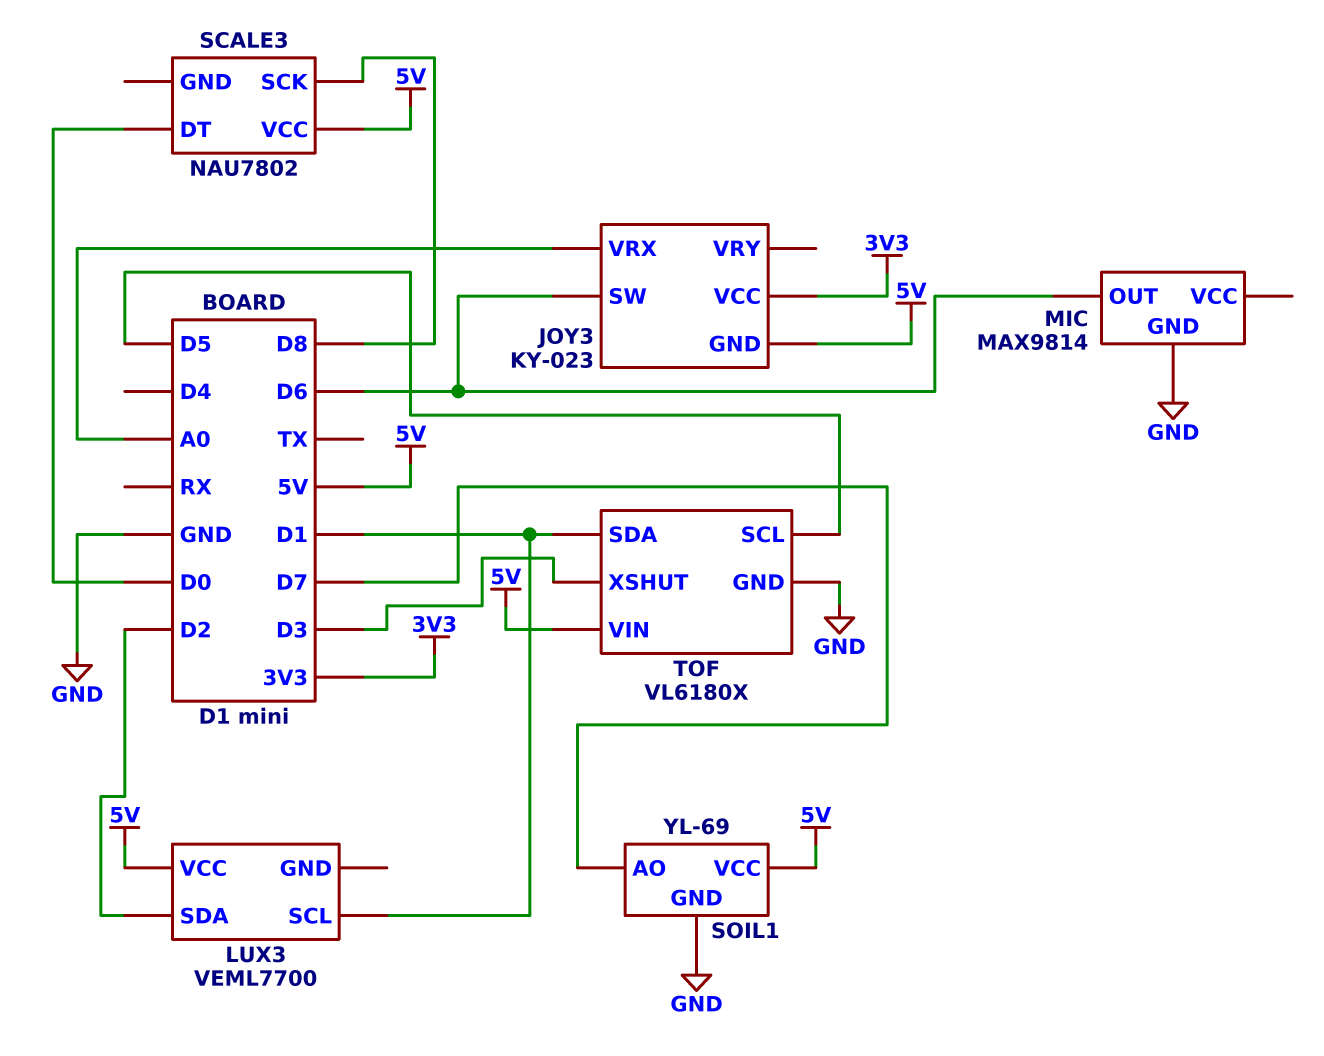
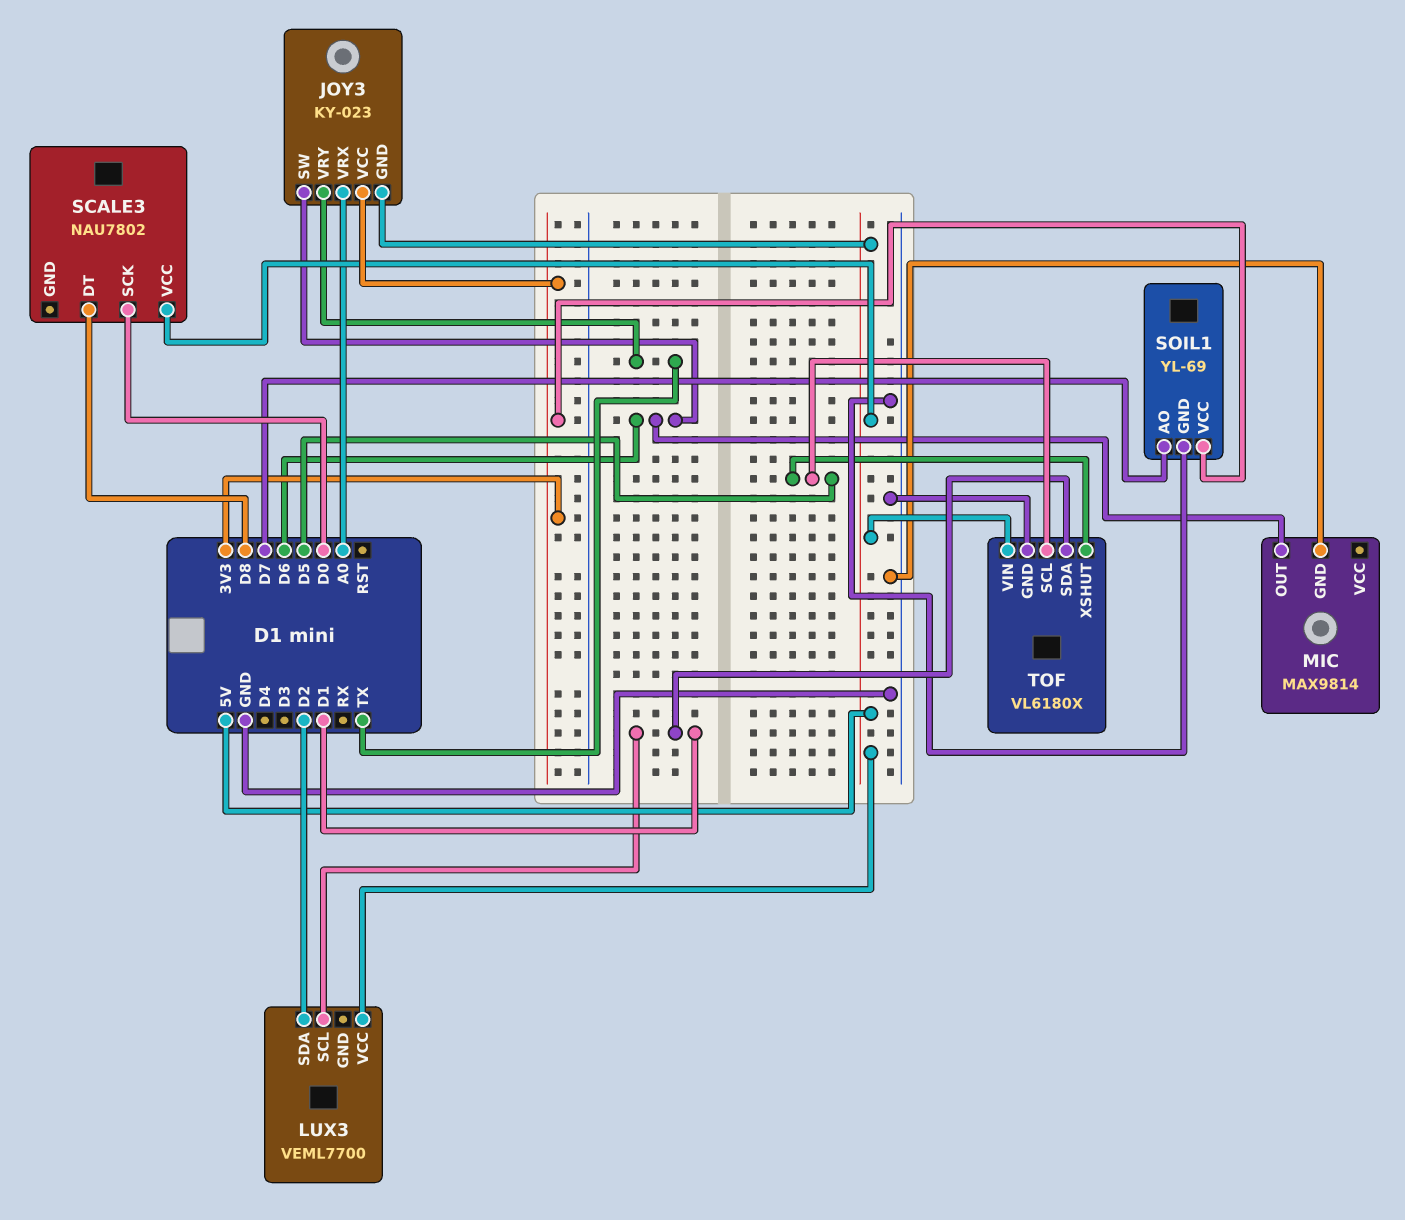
JOY3 pin VRY: none -> TX
SCALE3 pin DT: D0 -> D8
SCALE3 pin SCK: D8 -> D0
SOIL1 pin VCC: 5V -> 3V3
TOF pin XSHUT: D3 -> D5

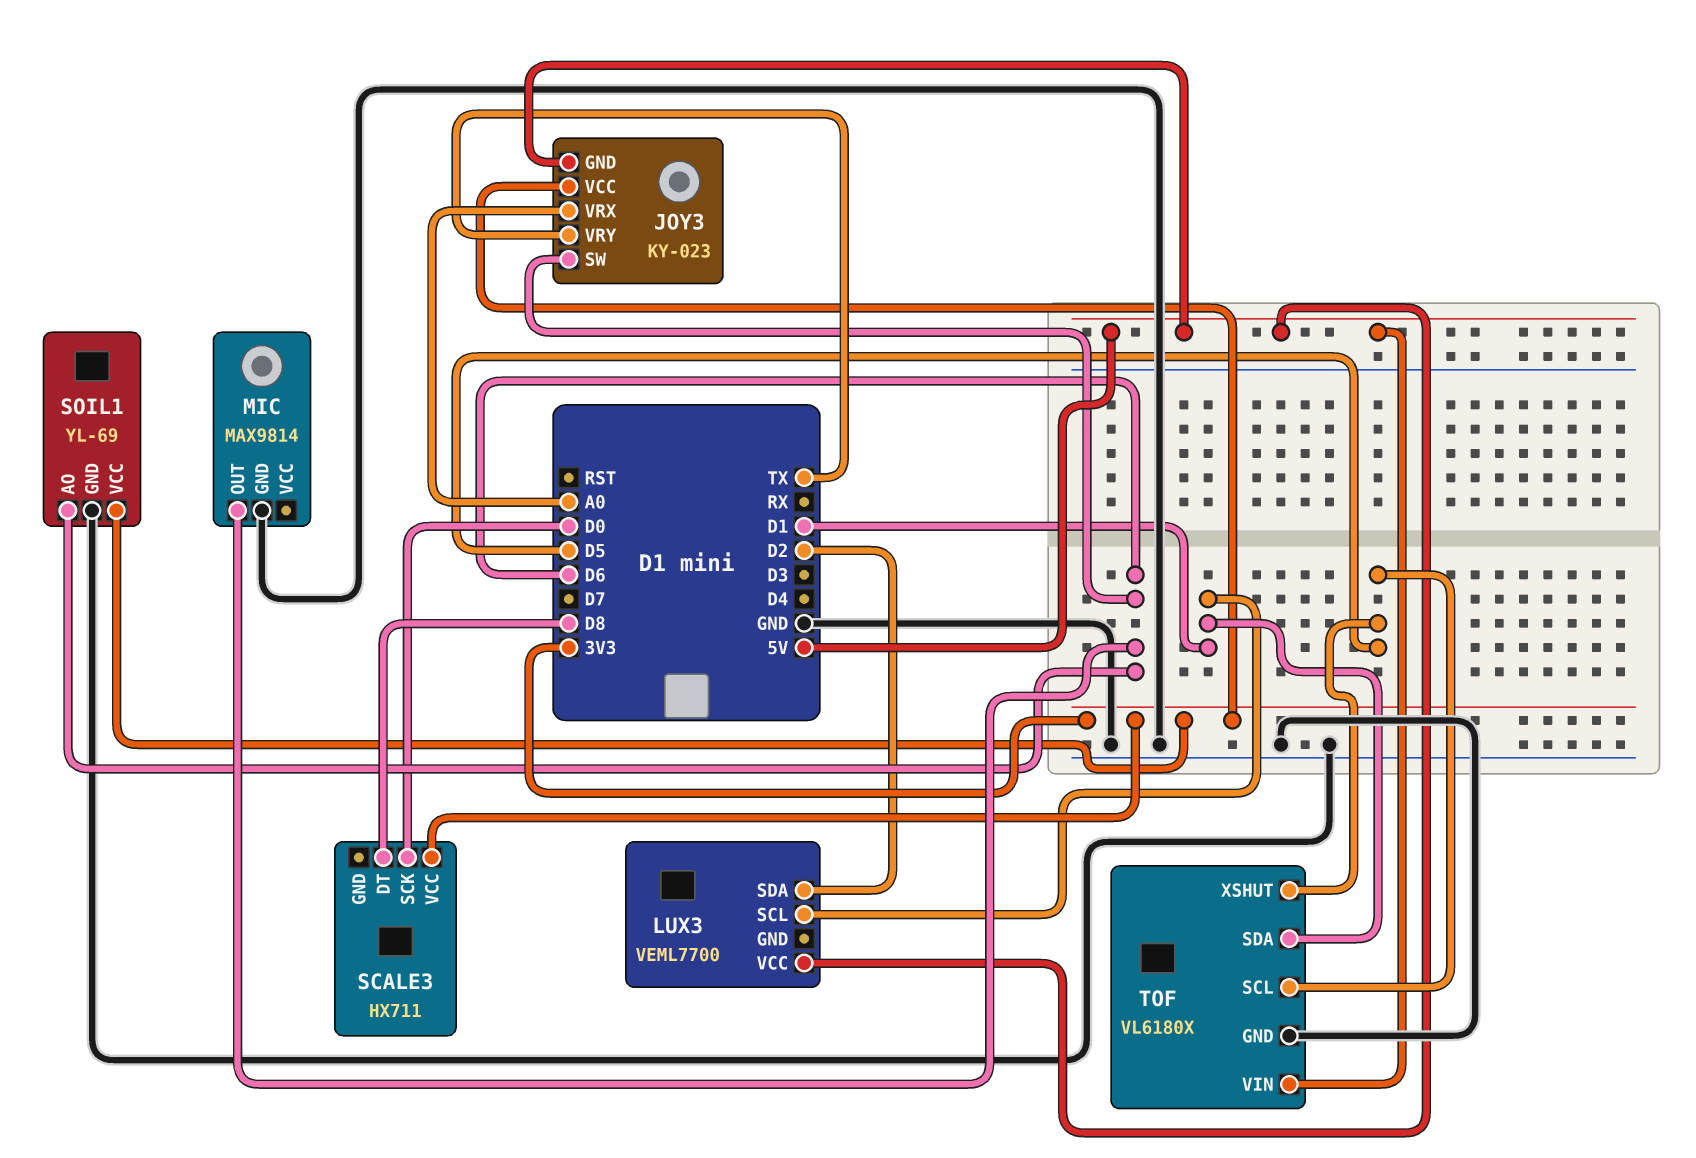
SCALE3: NAU7802 -> HX711
SCALE3 pin VCC: 5V -> 3V3
SOIL1 pin AO: D7 -> D6

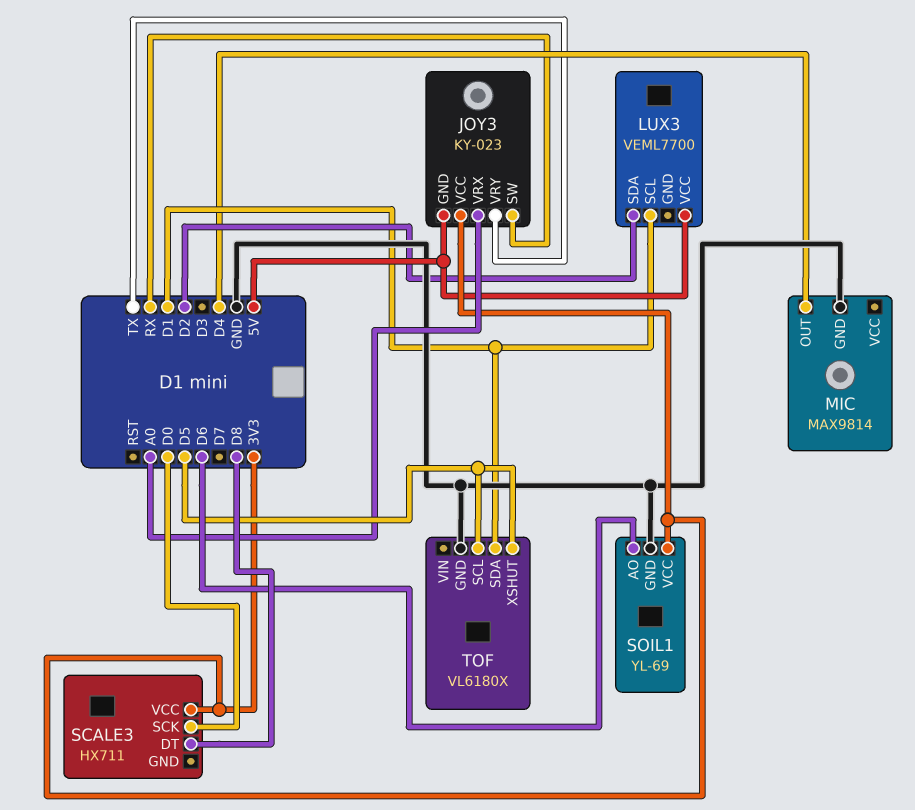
JOY3 pin SW: D6 -> RX
MIC pin OUT: D6 -> D4
TOF pin VIN: 5V -> none

